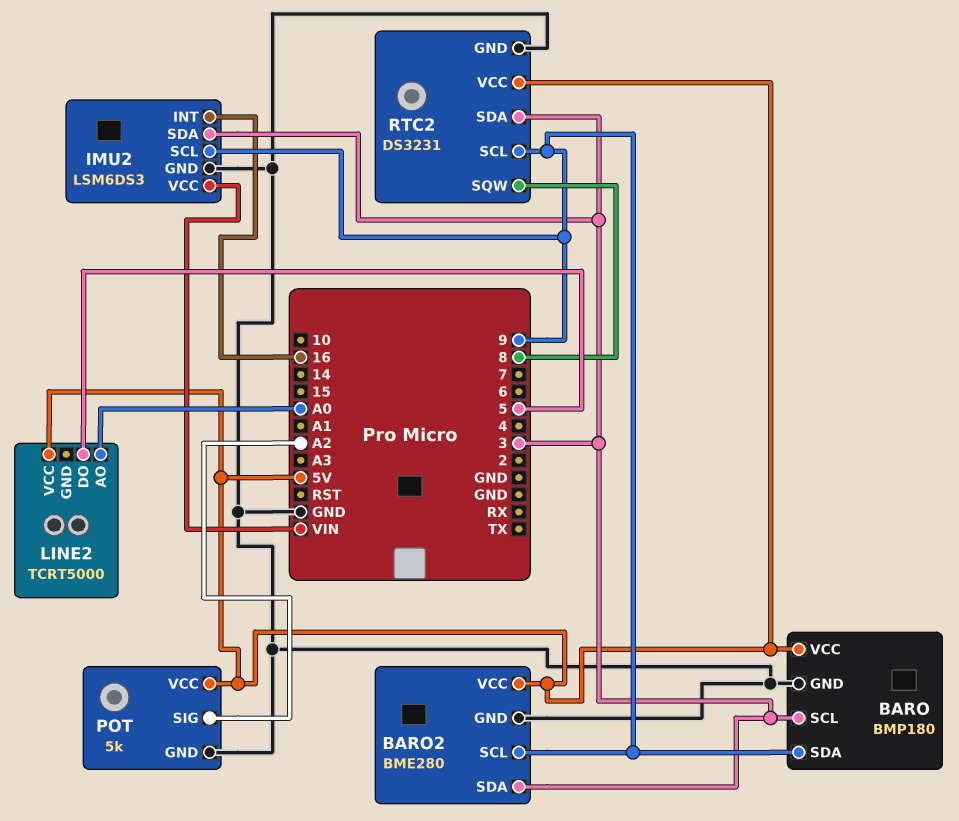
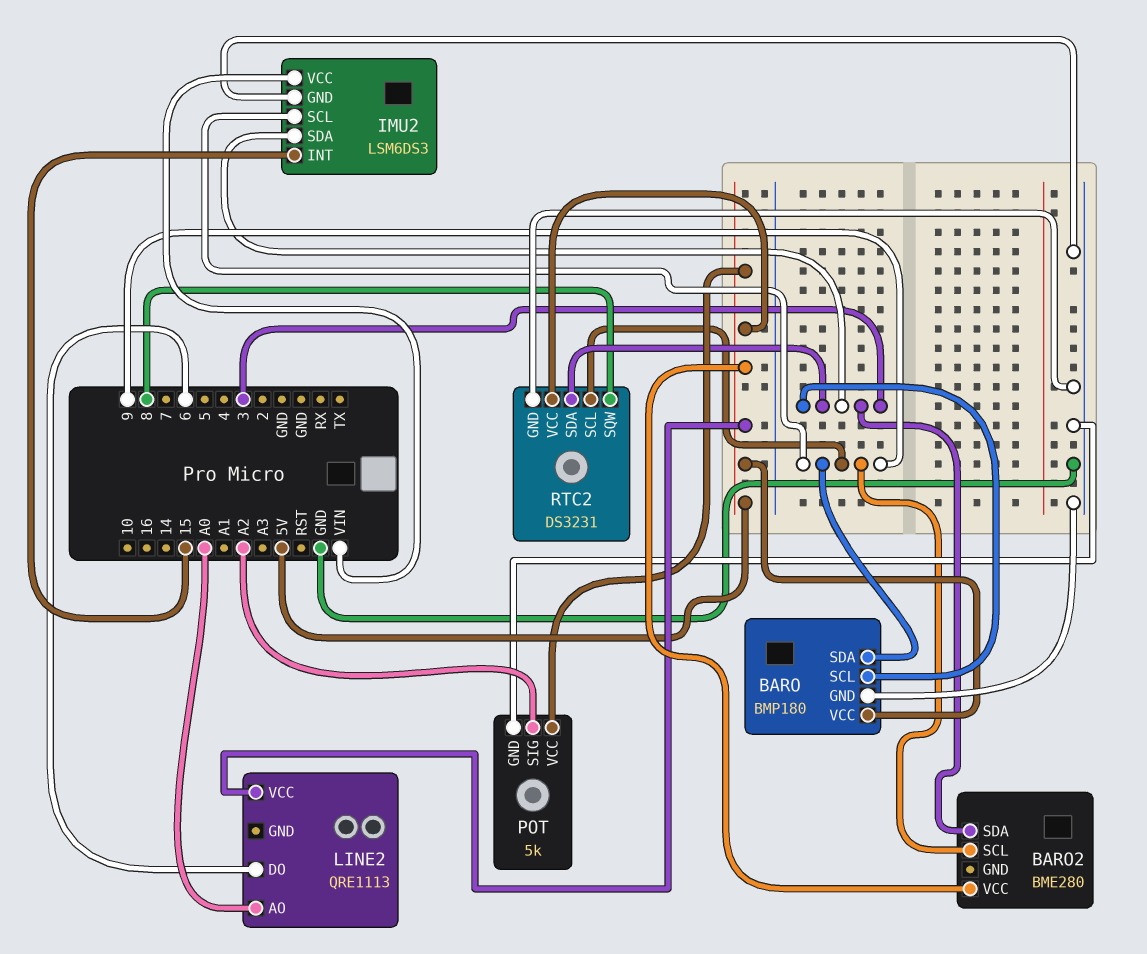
BARO2 pin GND: GND -> none
IMU2 pin INT: 16 -> 15
LINE2: TCRT5000 -> QRE1113
LINE2 pin DO: 5 -> 6

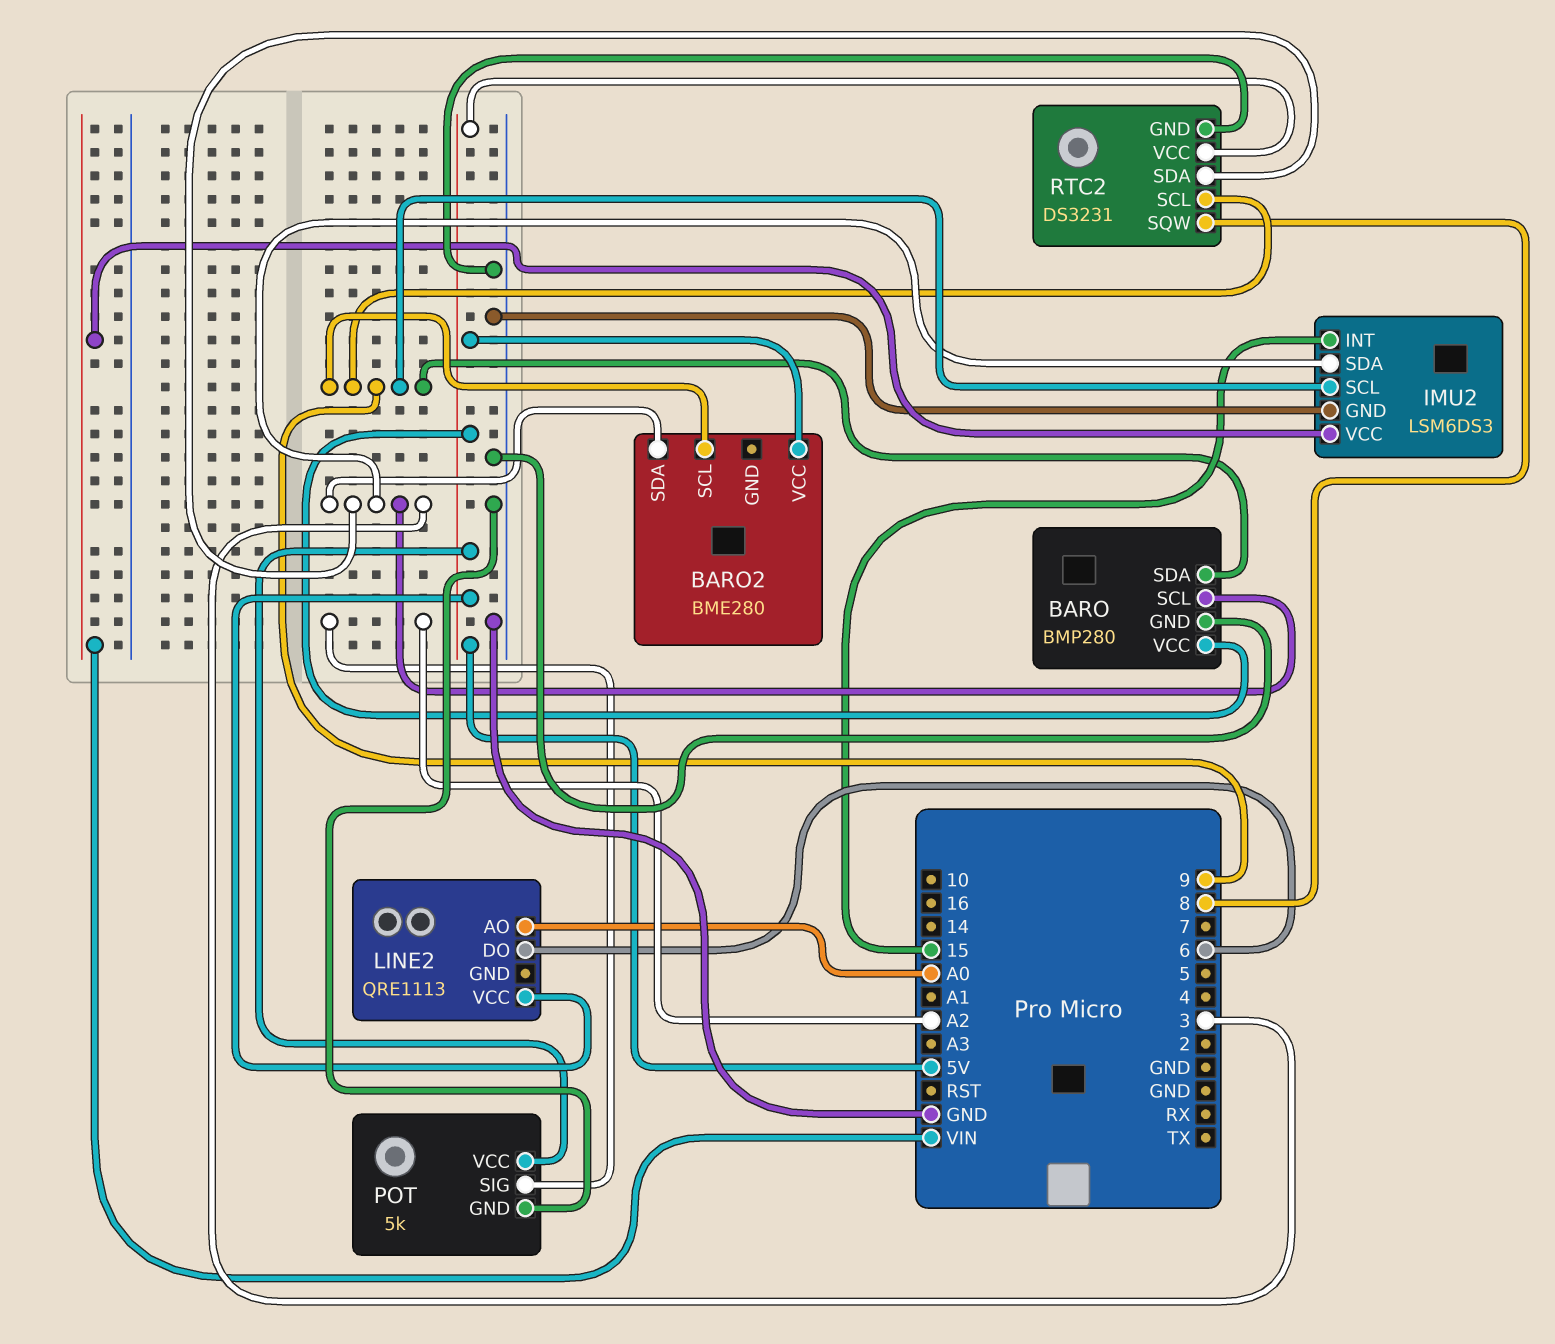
BARO: BMP180 -> BMP280

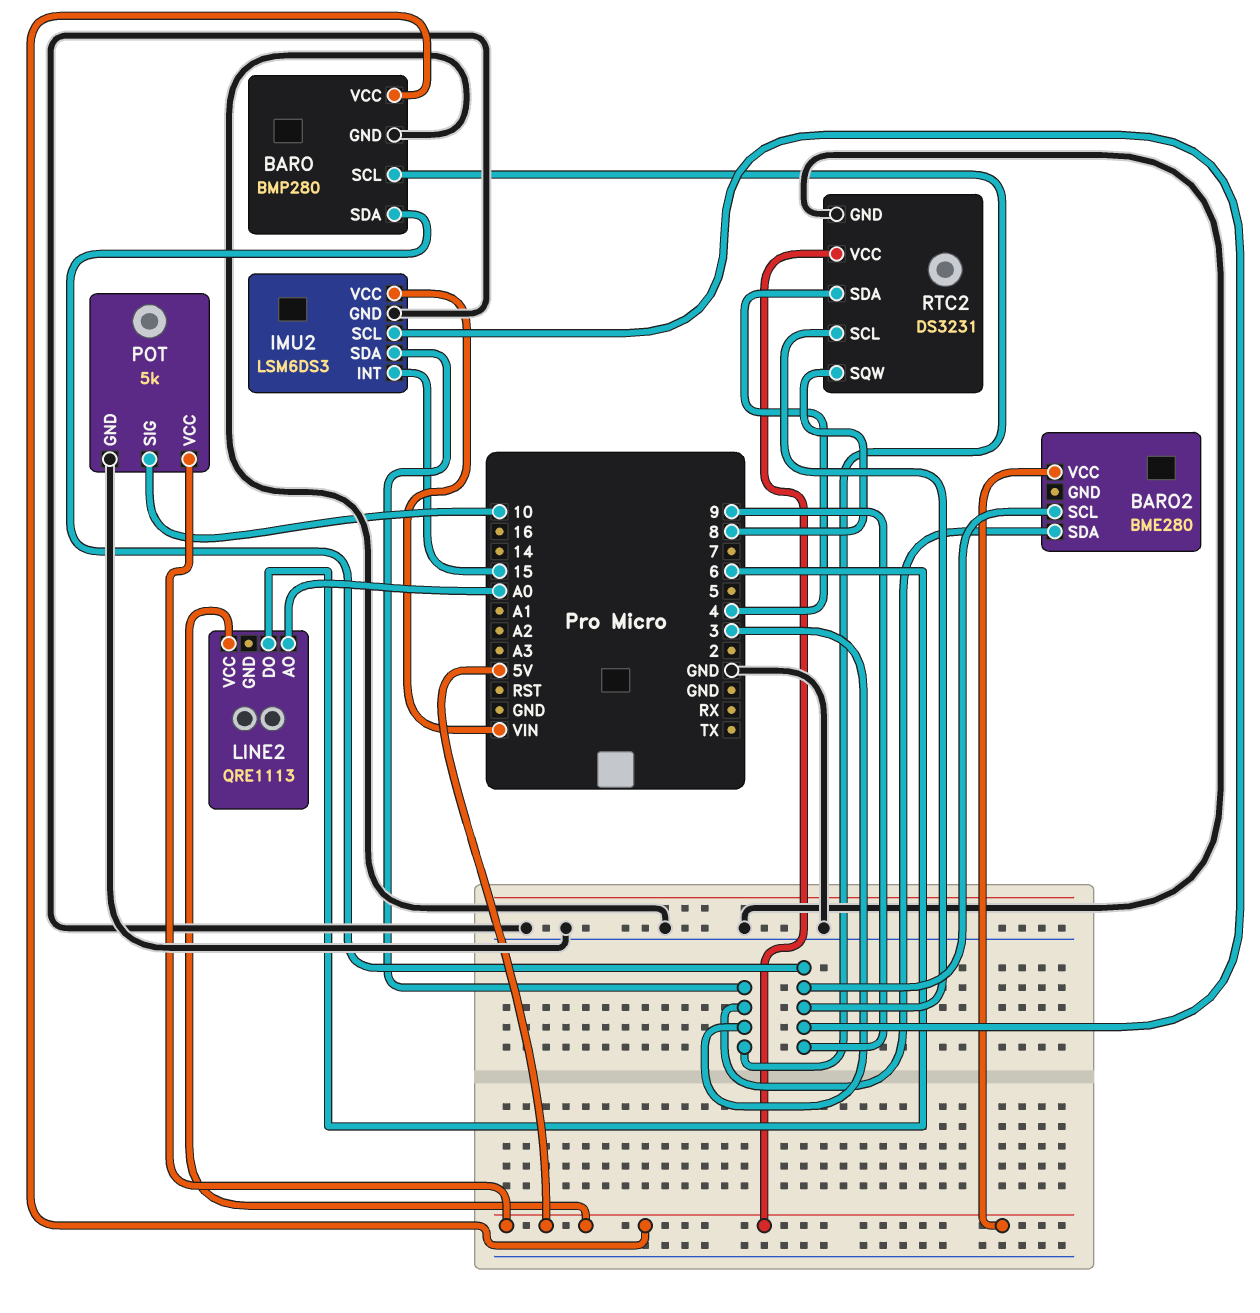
POT pin SIG: A2 -> 10
RTC2 pin SDA: 3 -> 4

